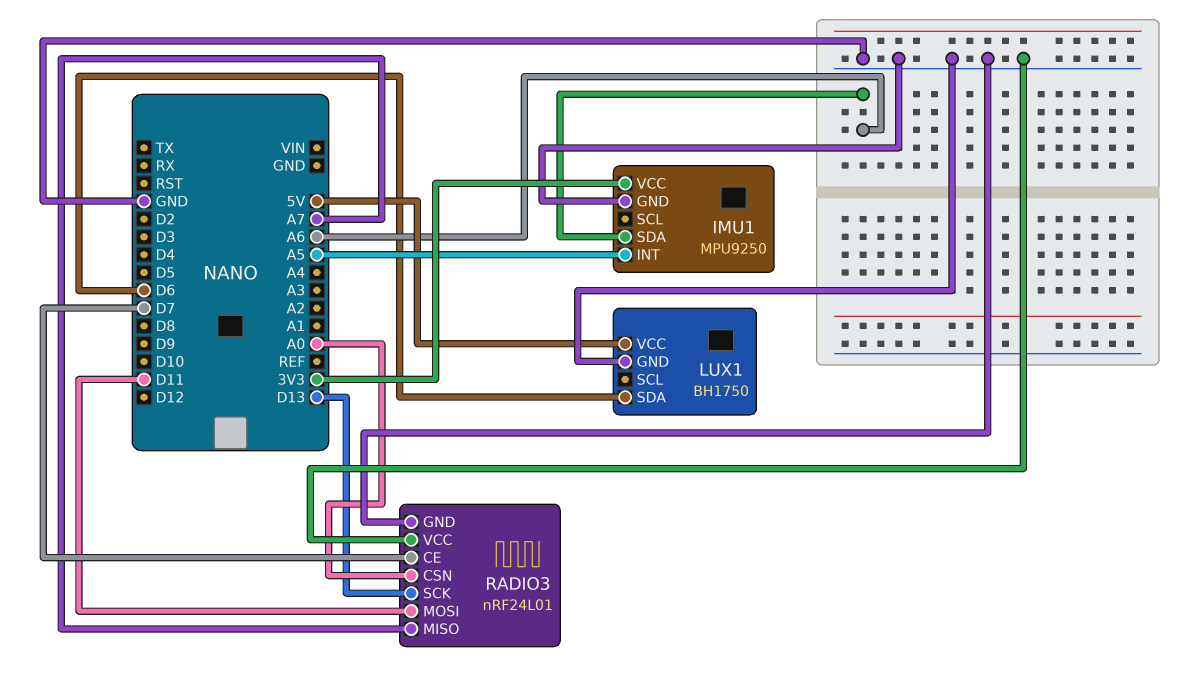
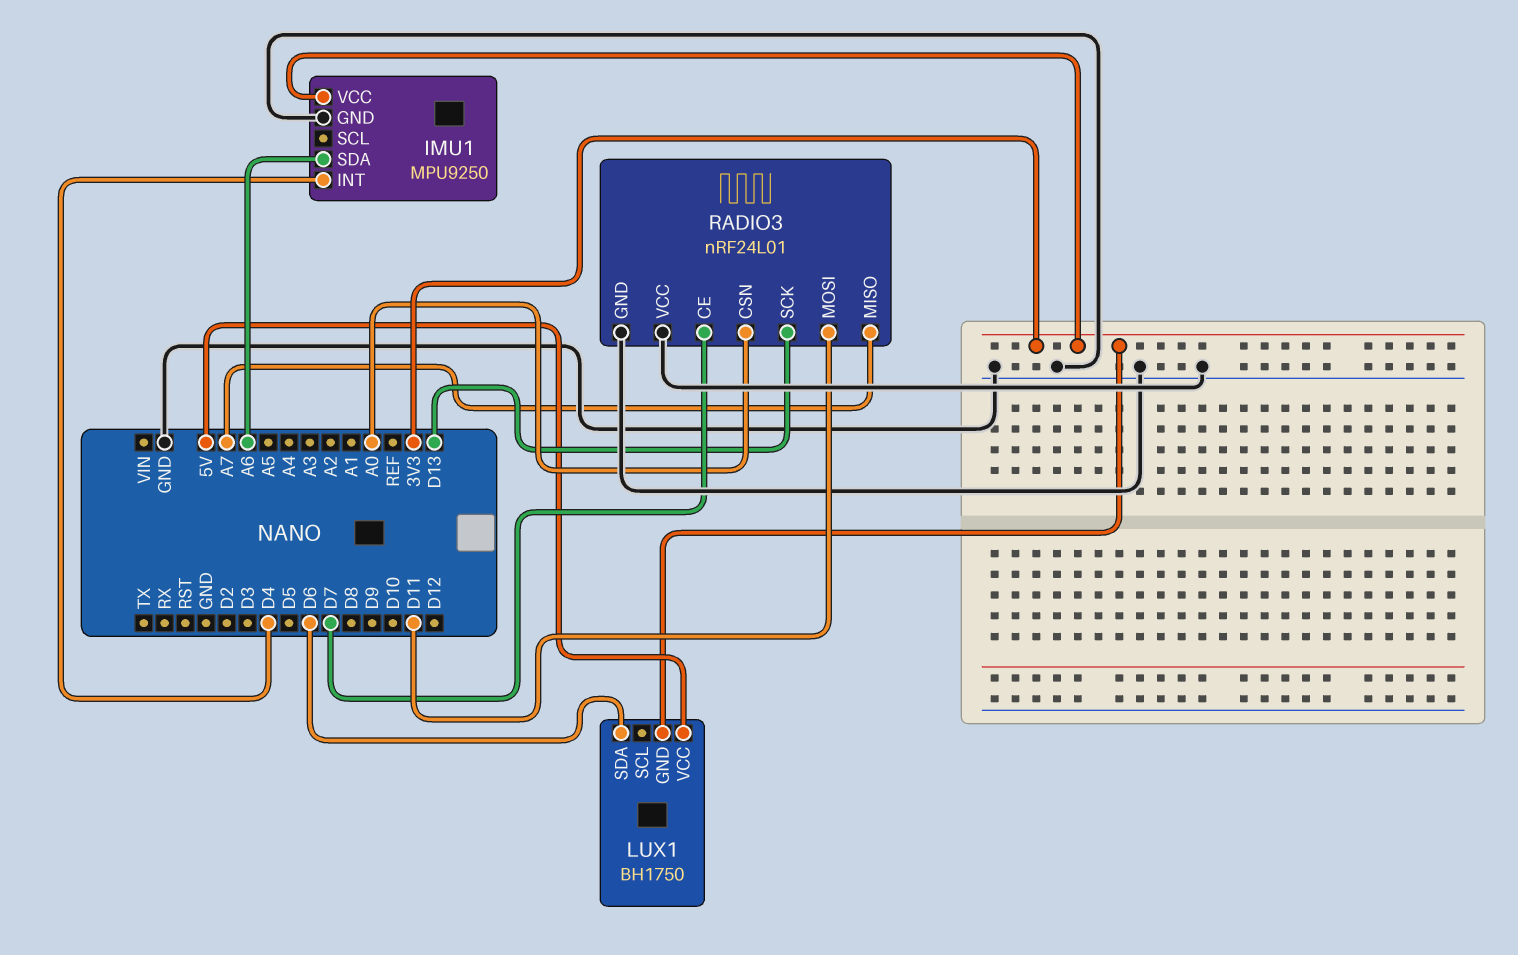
IMU1 pin INT: A5 -> D4
LUX1 pin GND: GND -> 3V3

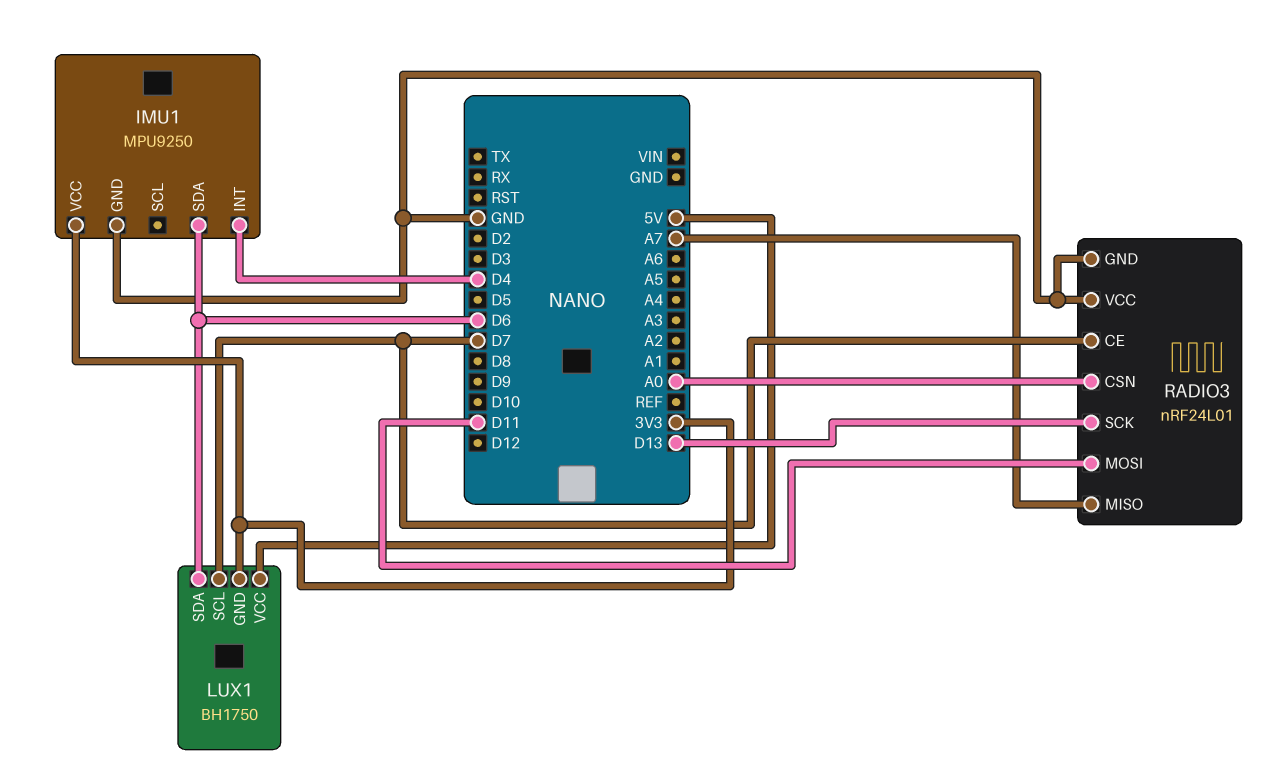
IMU1 pin SDA: A6 -> D6
LUX1 pin SCL: none -> D7

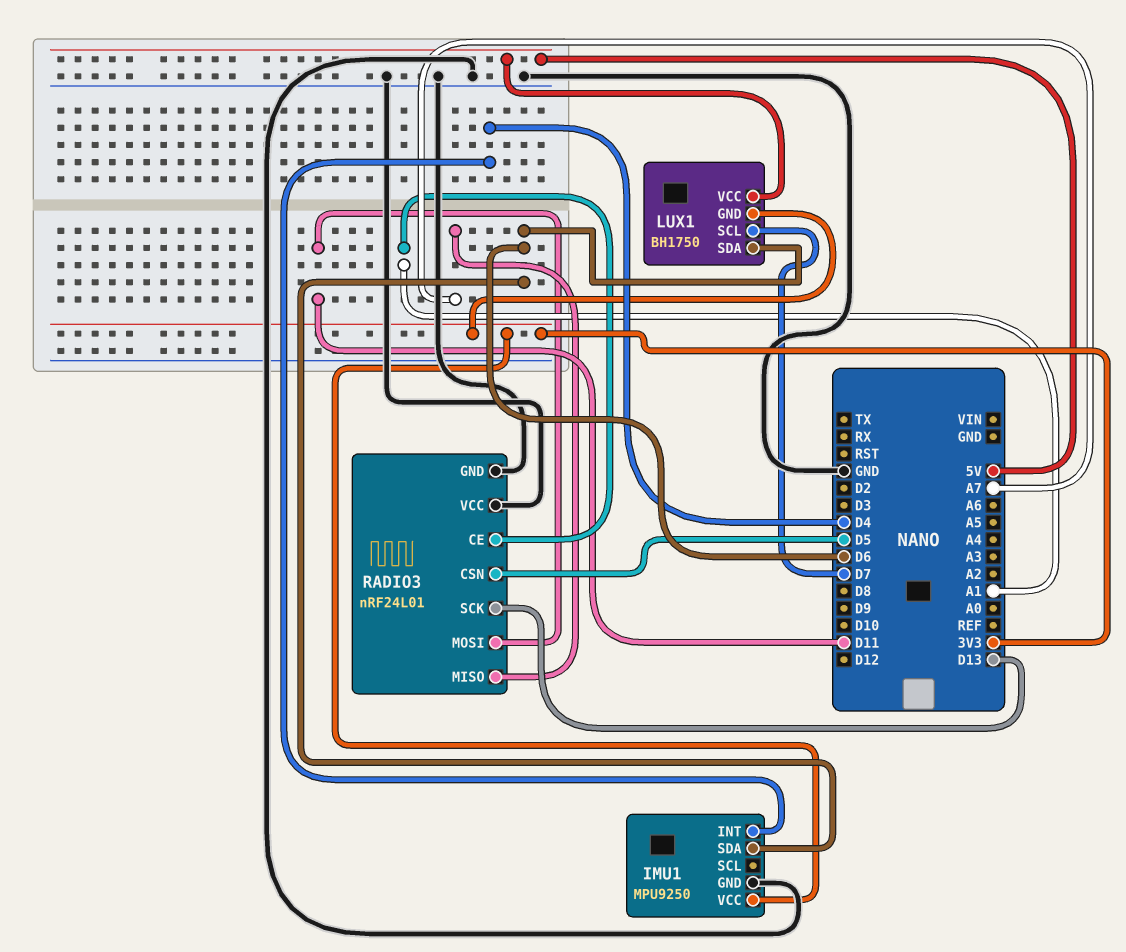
RADIO3 pin CE: D7 -> A1
RADIO3 pin CSN: A0 -> D5

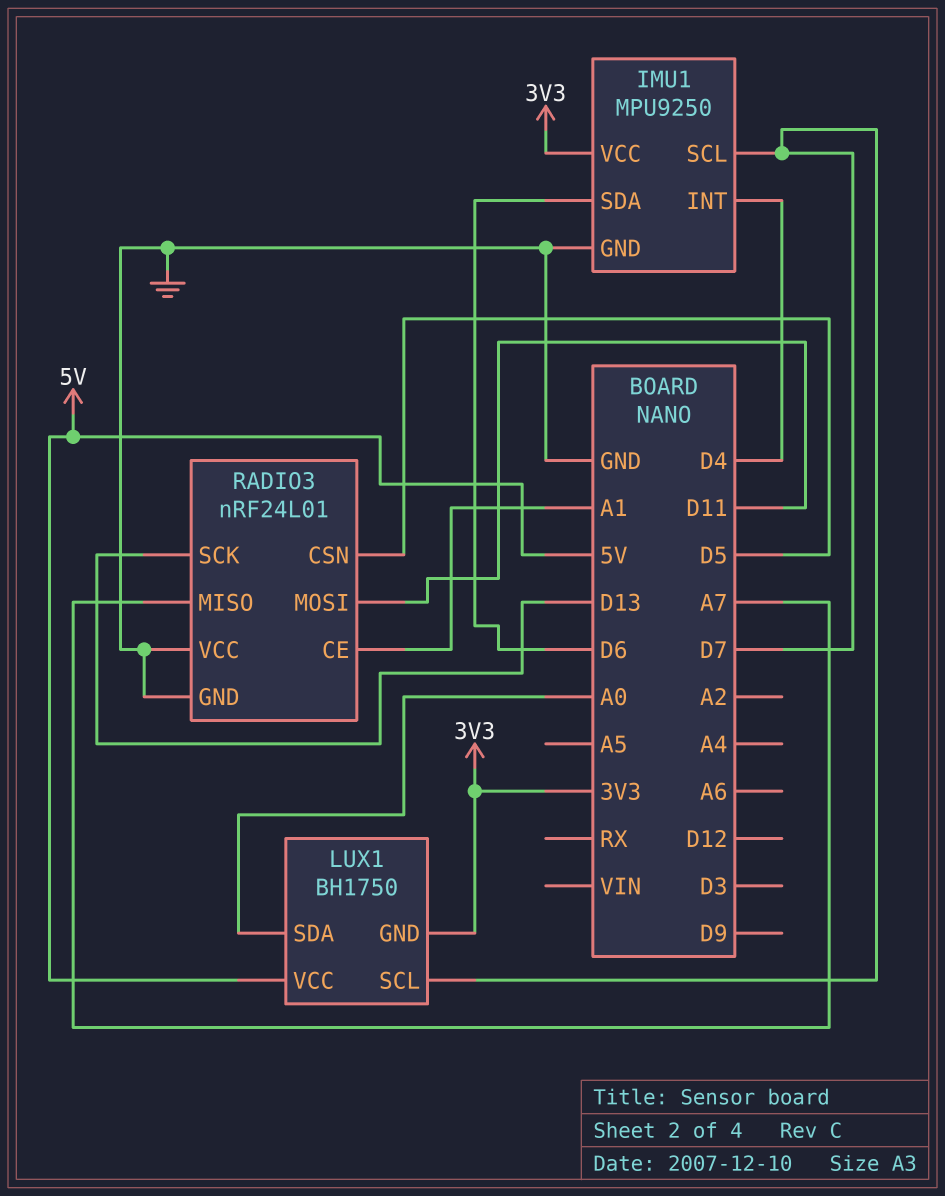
IMU1 pin SCL: none -> D7
LUX1 pin SDA: D6 -> A0

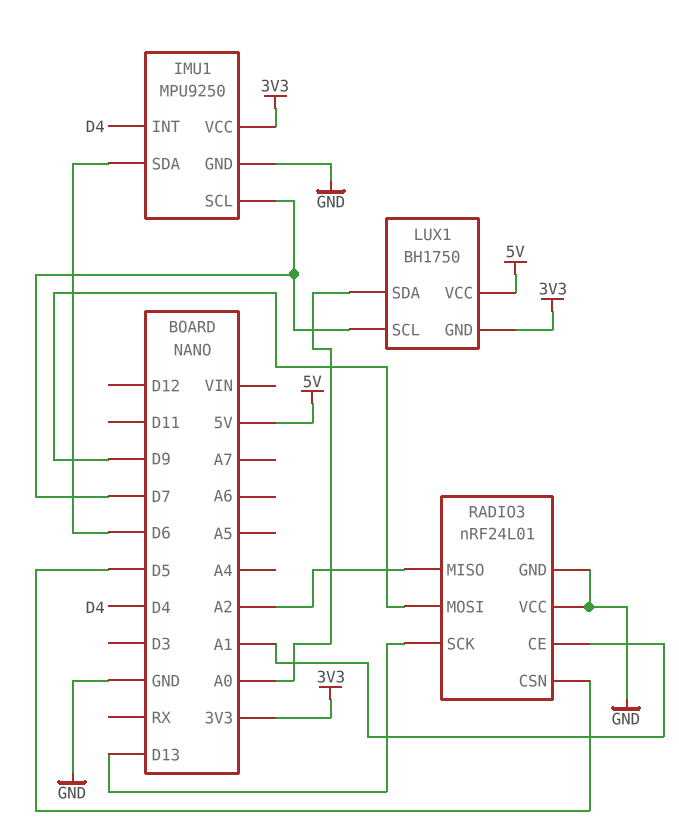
RADIO3 pin MISO: A7 -> A2
RADIO3 pin MOSI: D11 -> D9

